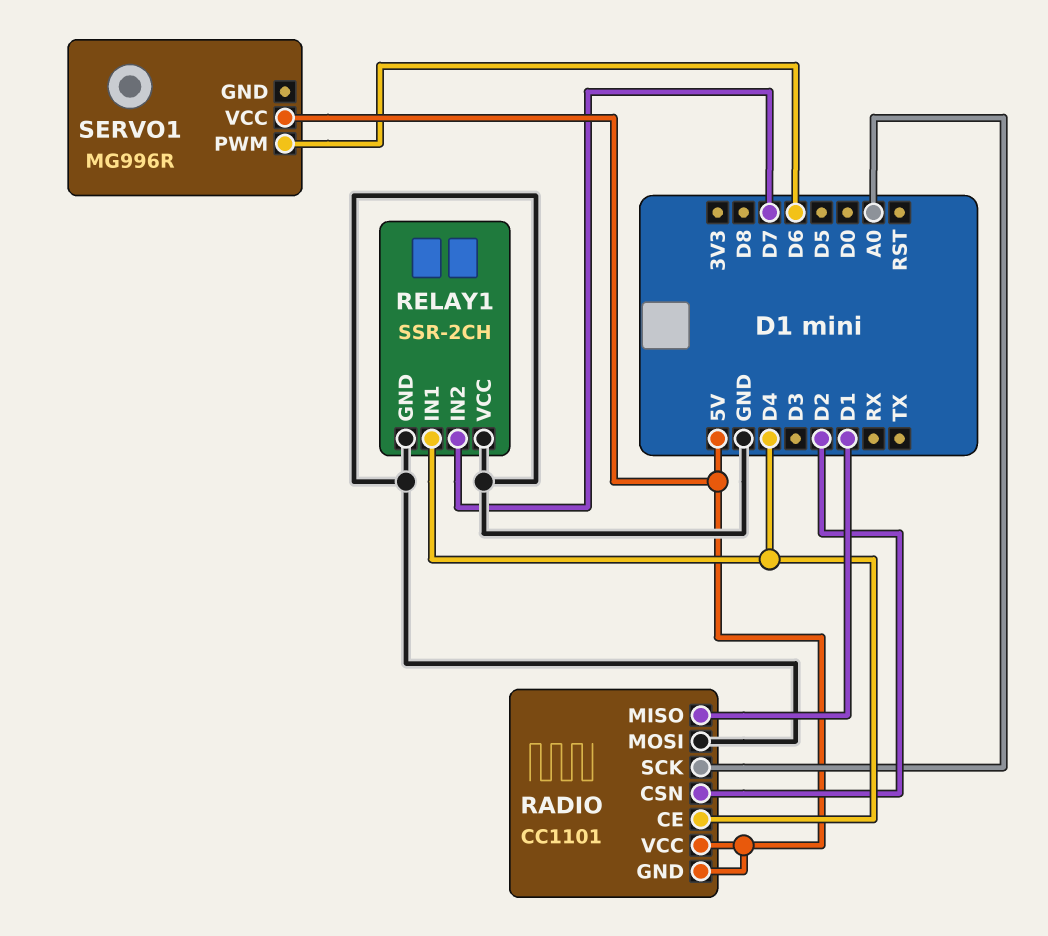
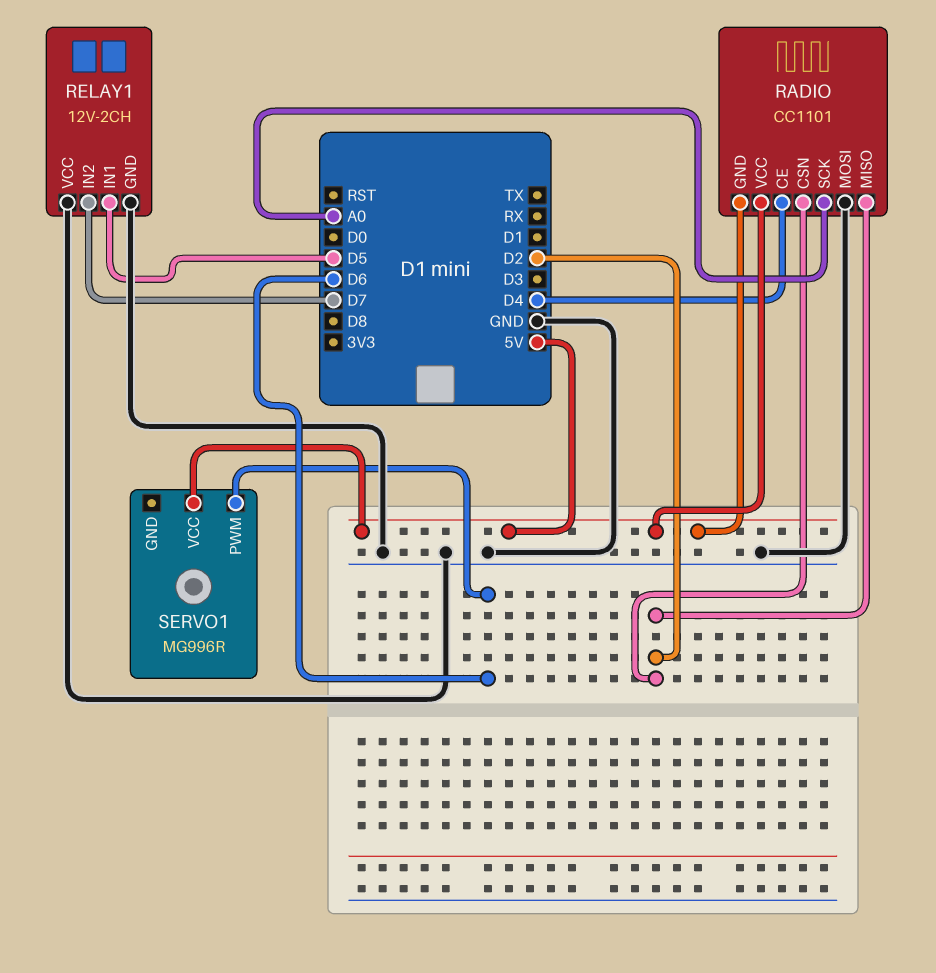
RADIO pin MISO: D1 -> D2
RELAY1: SSR-2CH -> 12V-2CH
RELAY1 pin IN1: D4 -> D5

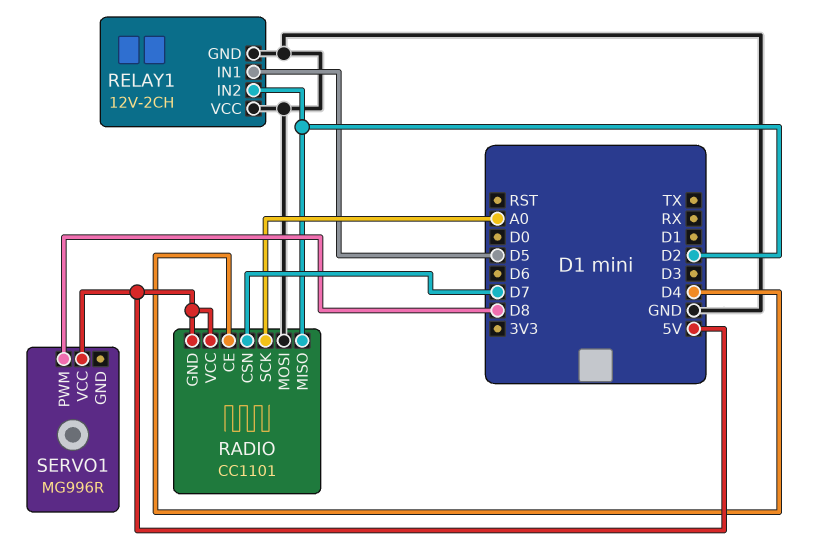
RADIO pin CSN: D2 -> D7
RELAY1 pin IN2: D7 -> D2
SERVO1 pin PWM: D6 -> D8

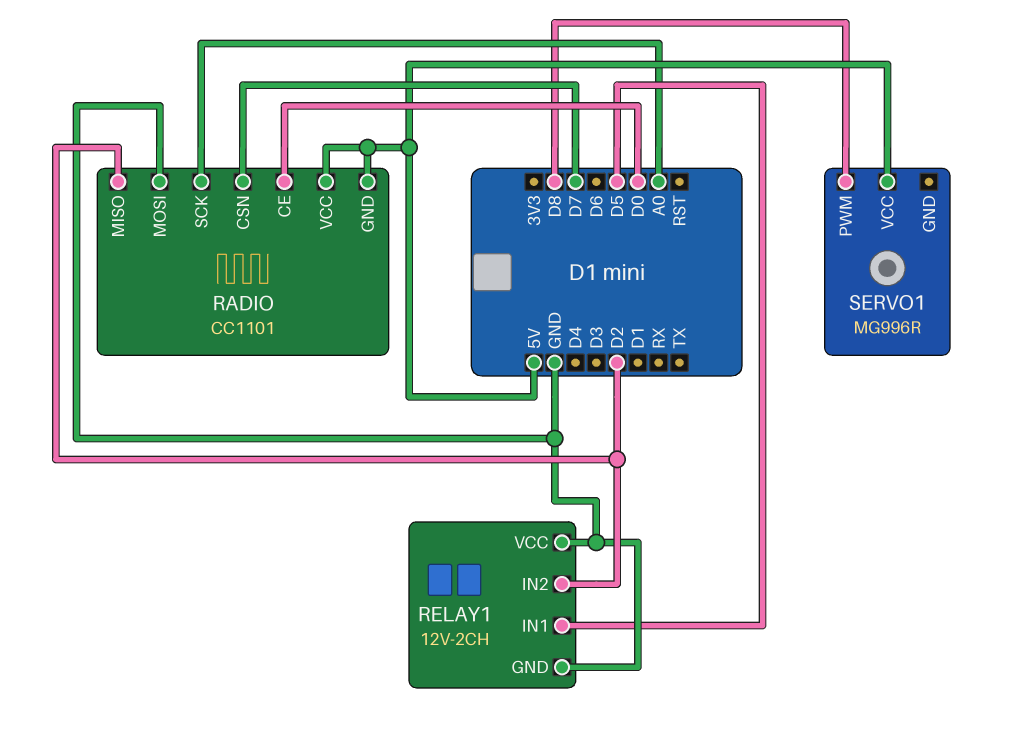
RADIO pin CE: D4 -> D0

